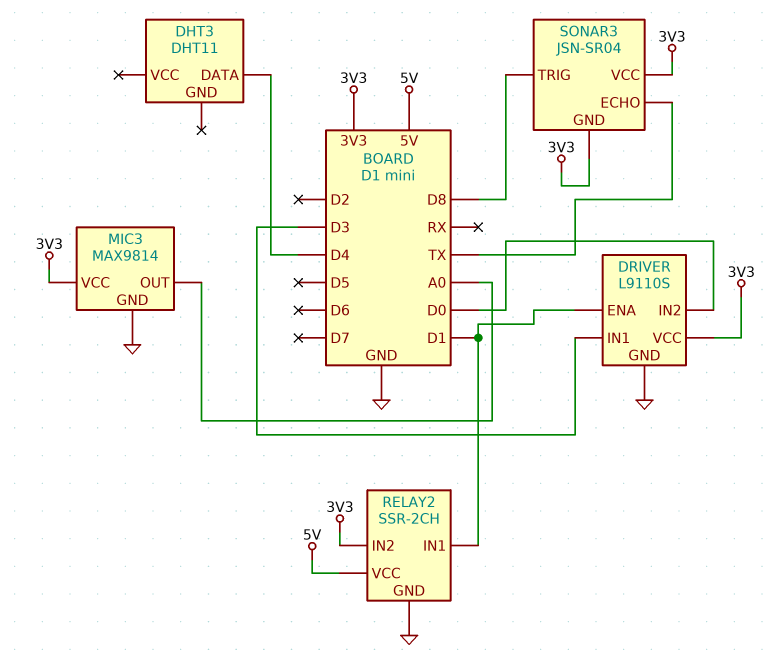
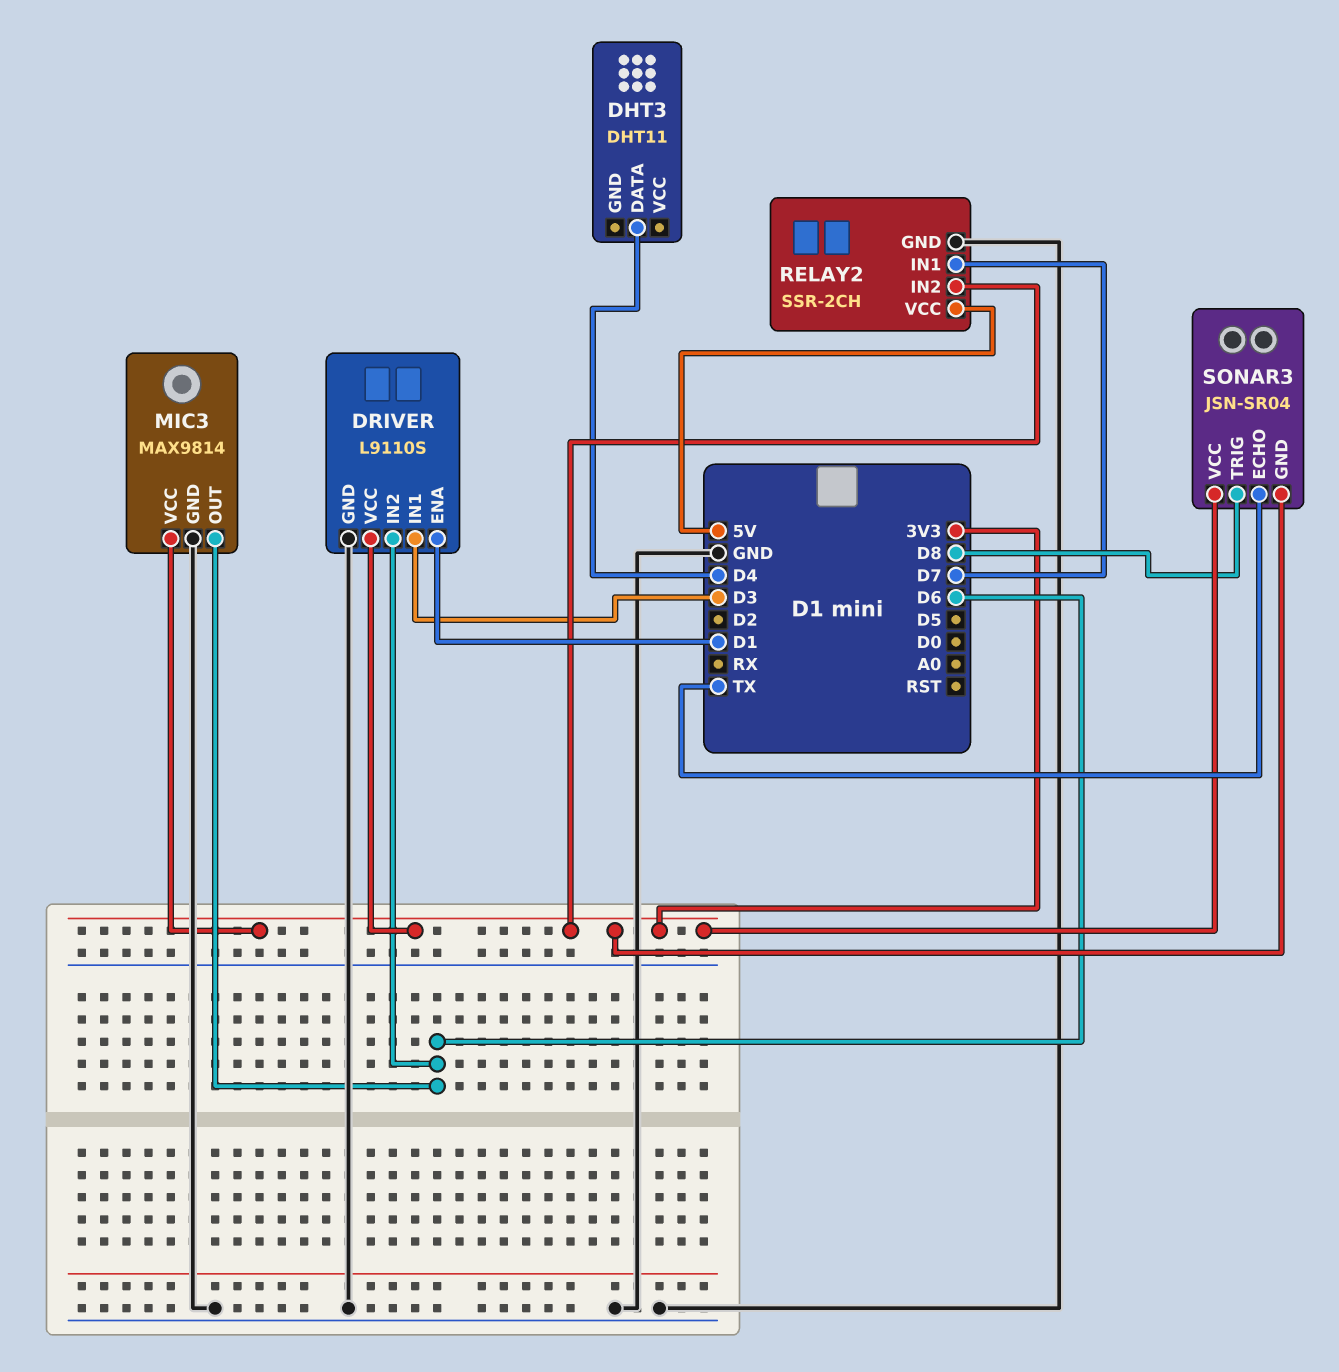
DRIVER pin IN2: D0 -> D6
MIC3 pin OUT: A0 -> D6
RELAY2 pin IN1: D1 -> D7

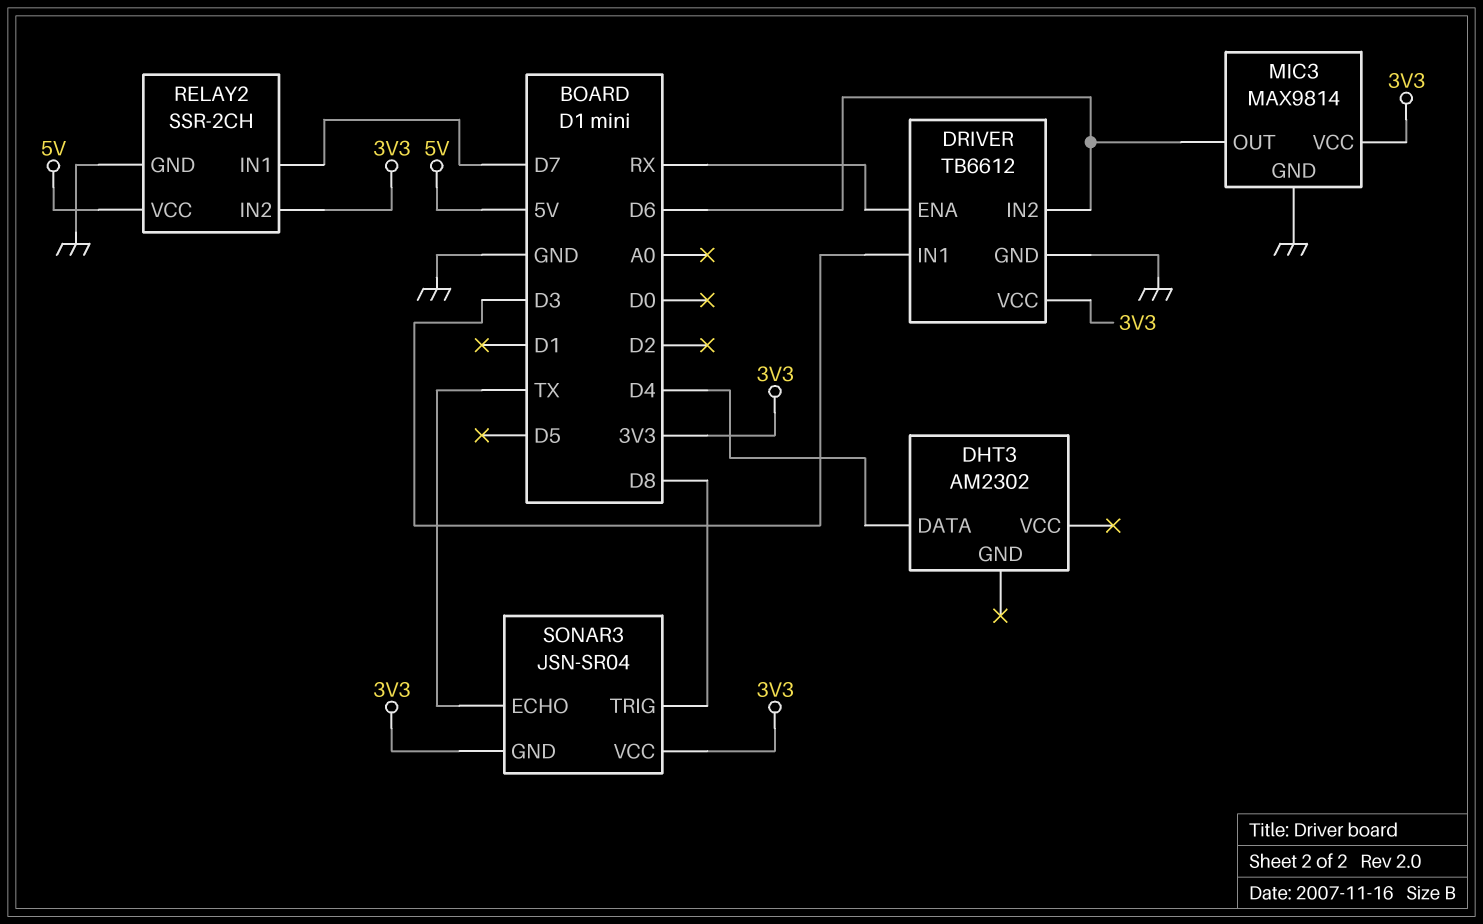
DHT3: DHT11 -> AM2302
DRIVER: L9110S -> TB6612
DRIVER pin ENA: D1 -> RX

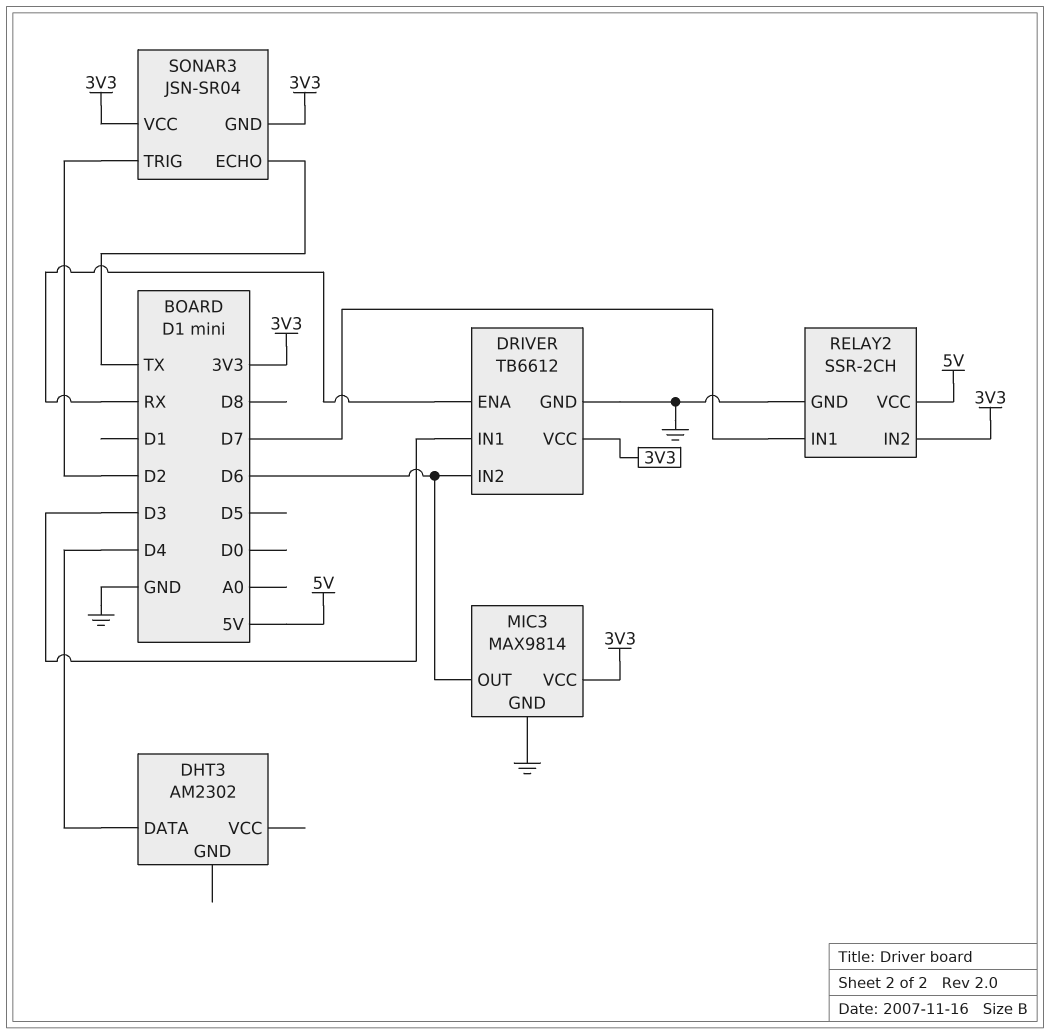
SONAR3 pin TRIG: D8 -> D2

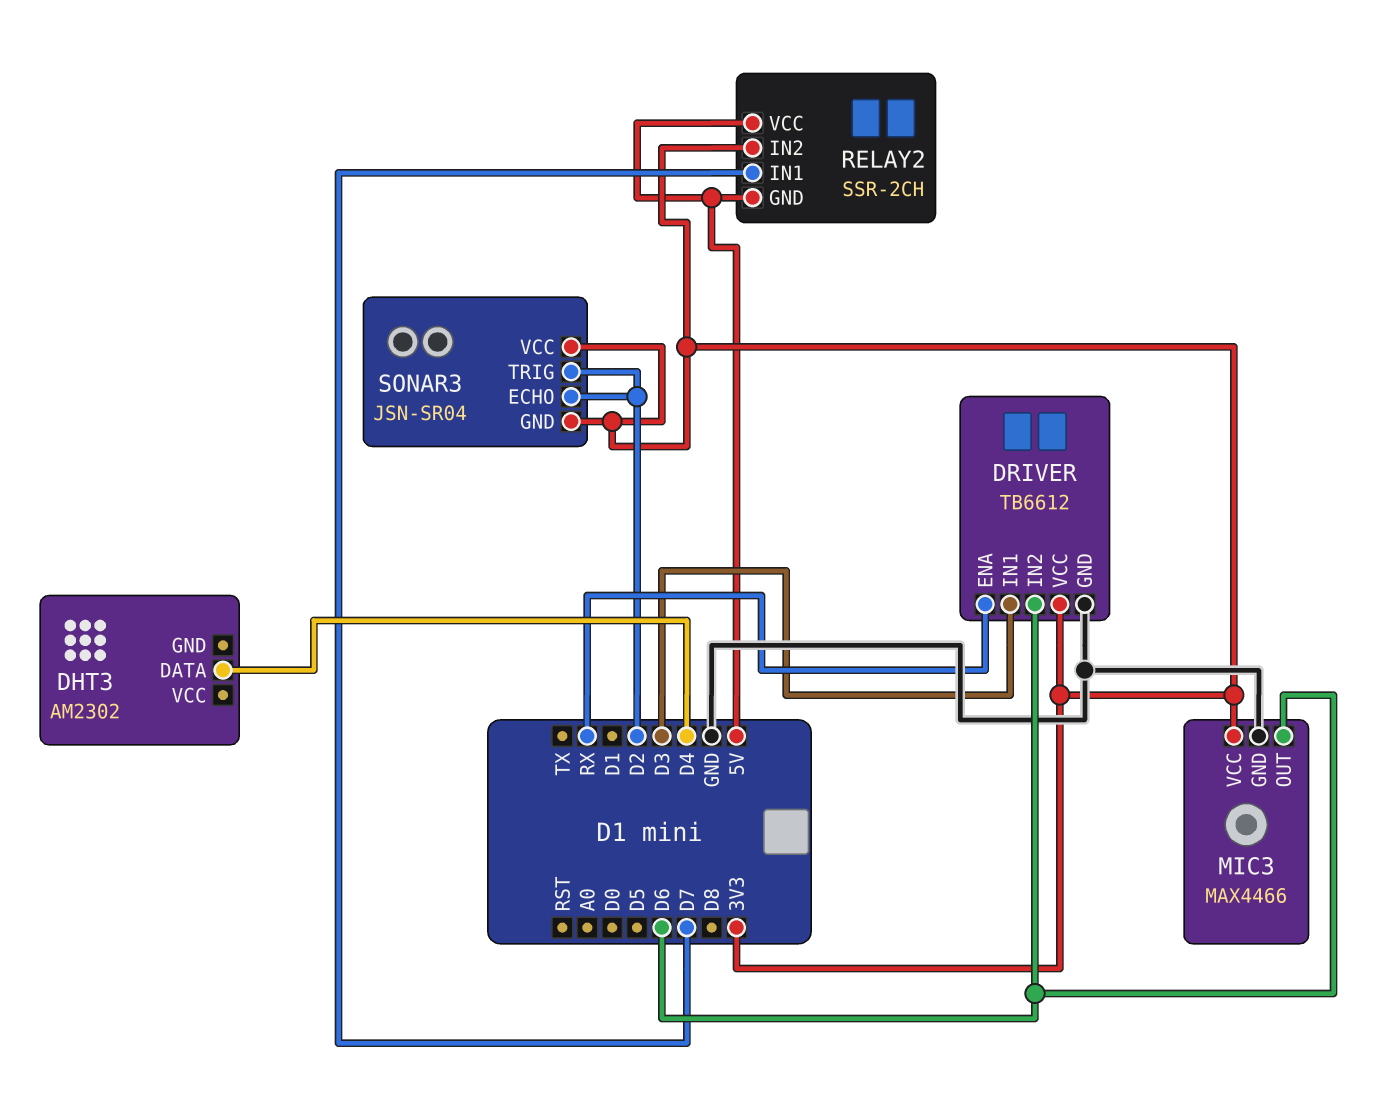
MIC3: MAX9814 -> MAX4466
RELAY2 pin GND: GND -> 5V
SONAR3 pin ECHO: TX -> D2

